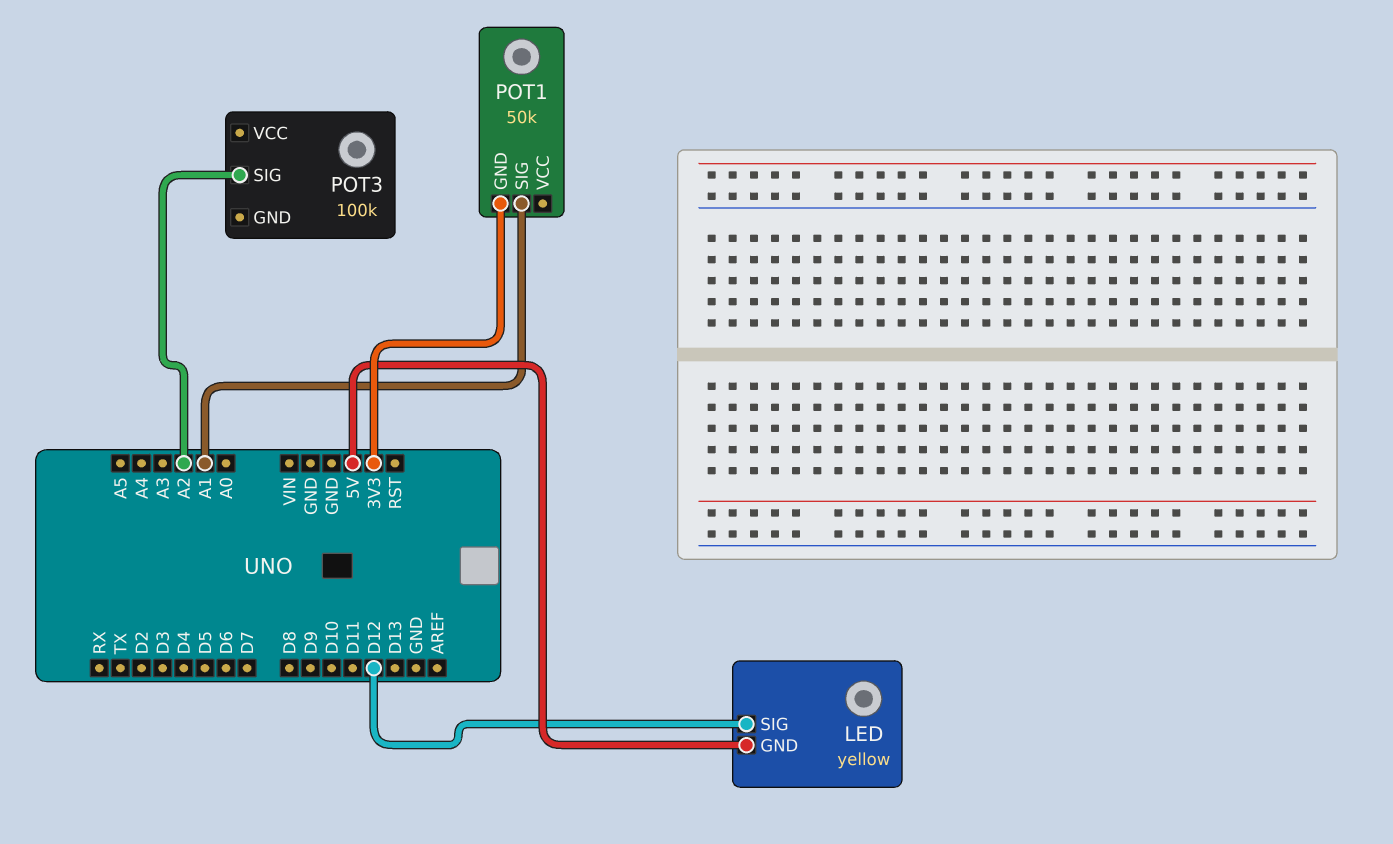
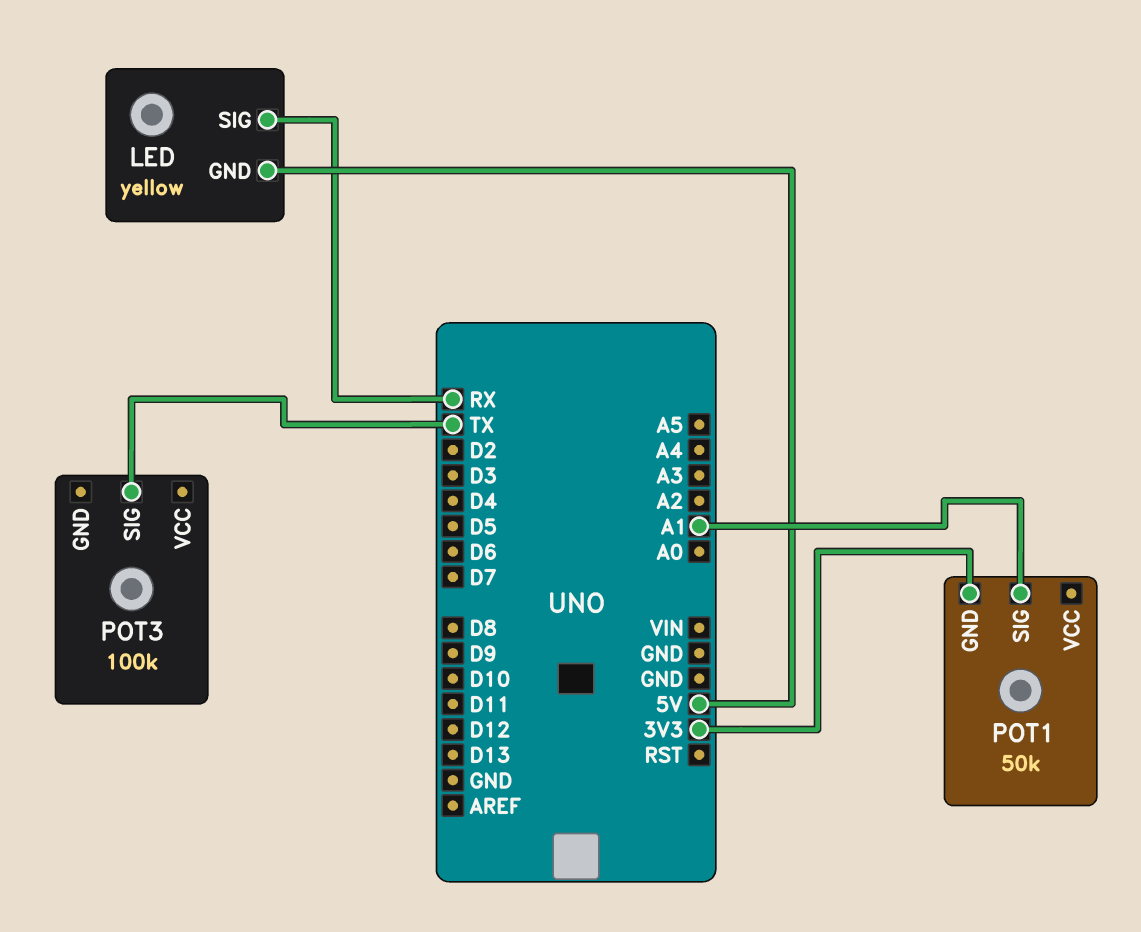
LED pin SIG: D12 -> RX
POT3 pin SIG: A2 -> TX

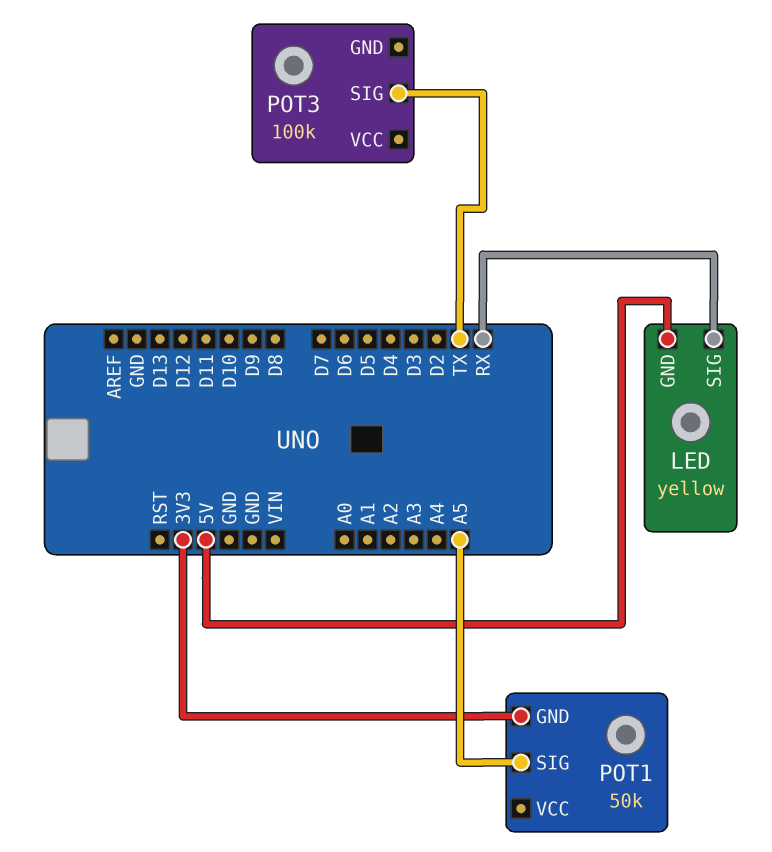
POT1 pin SIG: A1 -> A5

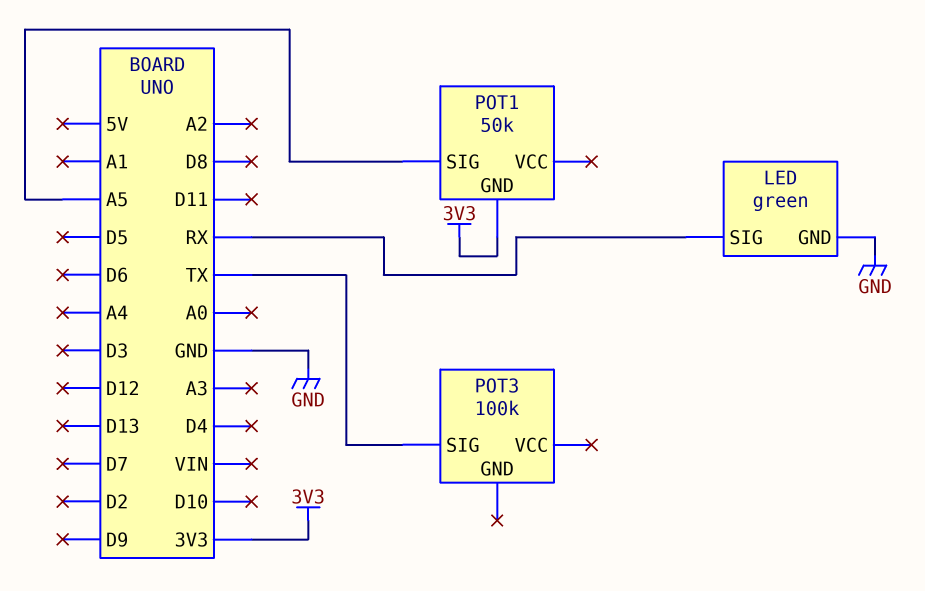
LED: yellow -> green
LED pin GND: 5V -> GND

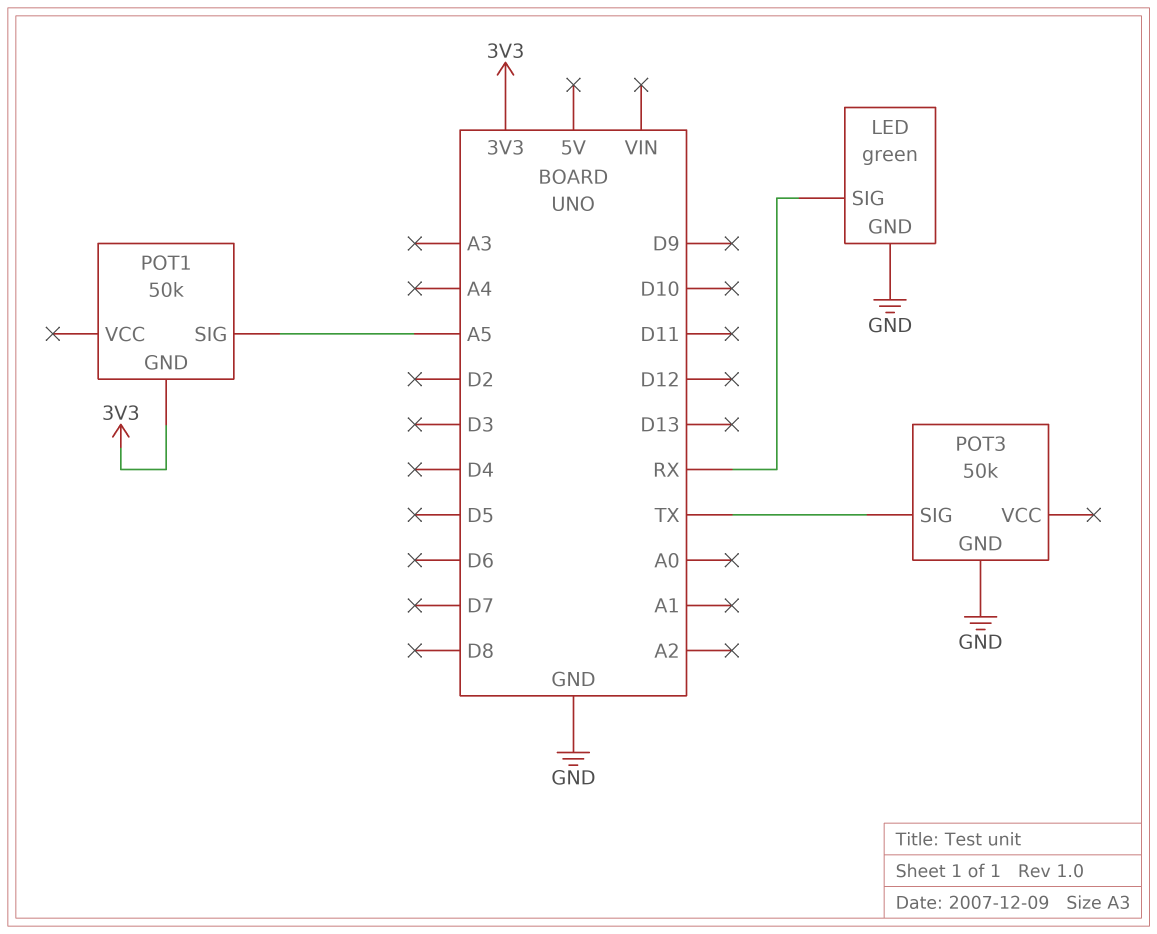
POT3: 100k -> 50k
POT3 pin GND: none -> GND

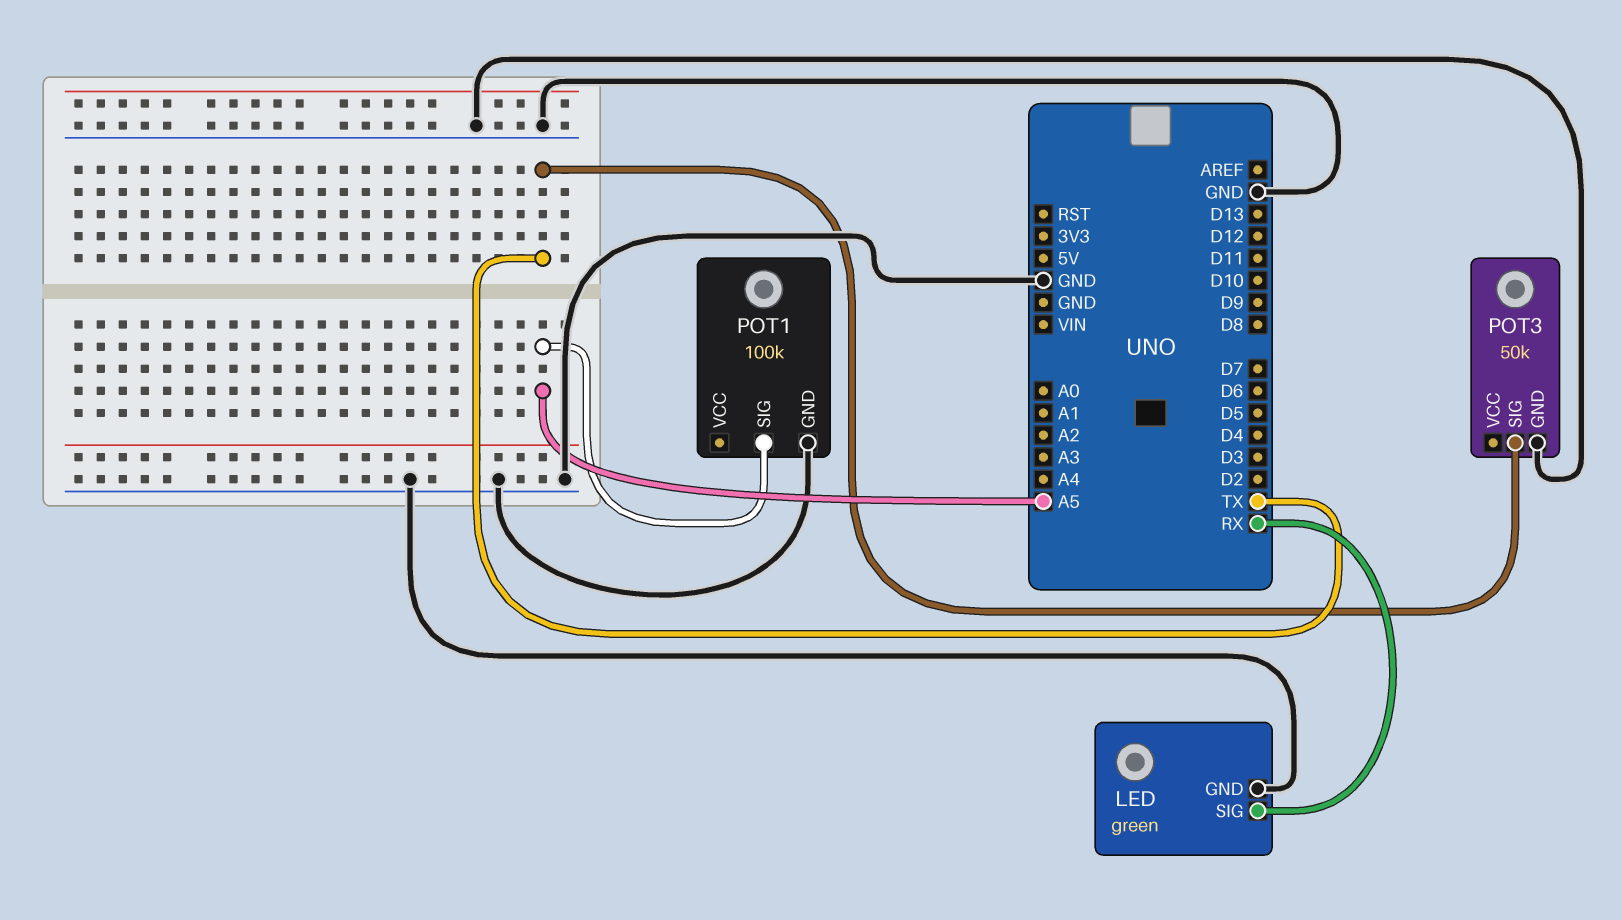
POT1: 50k -> 100k
POT1 pin GND: 3V3 -> GND

